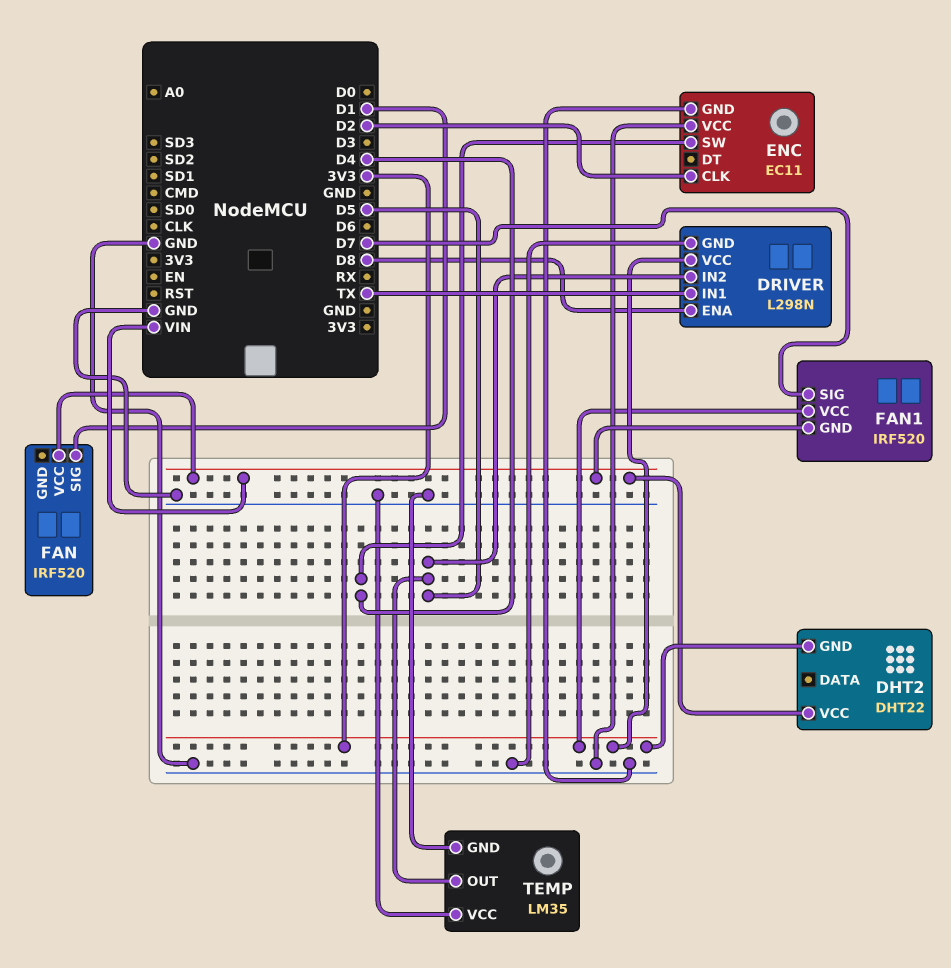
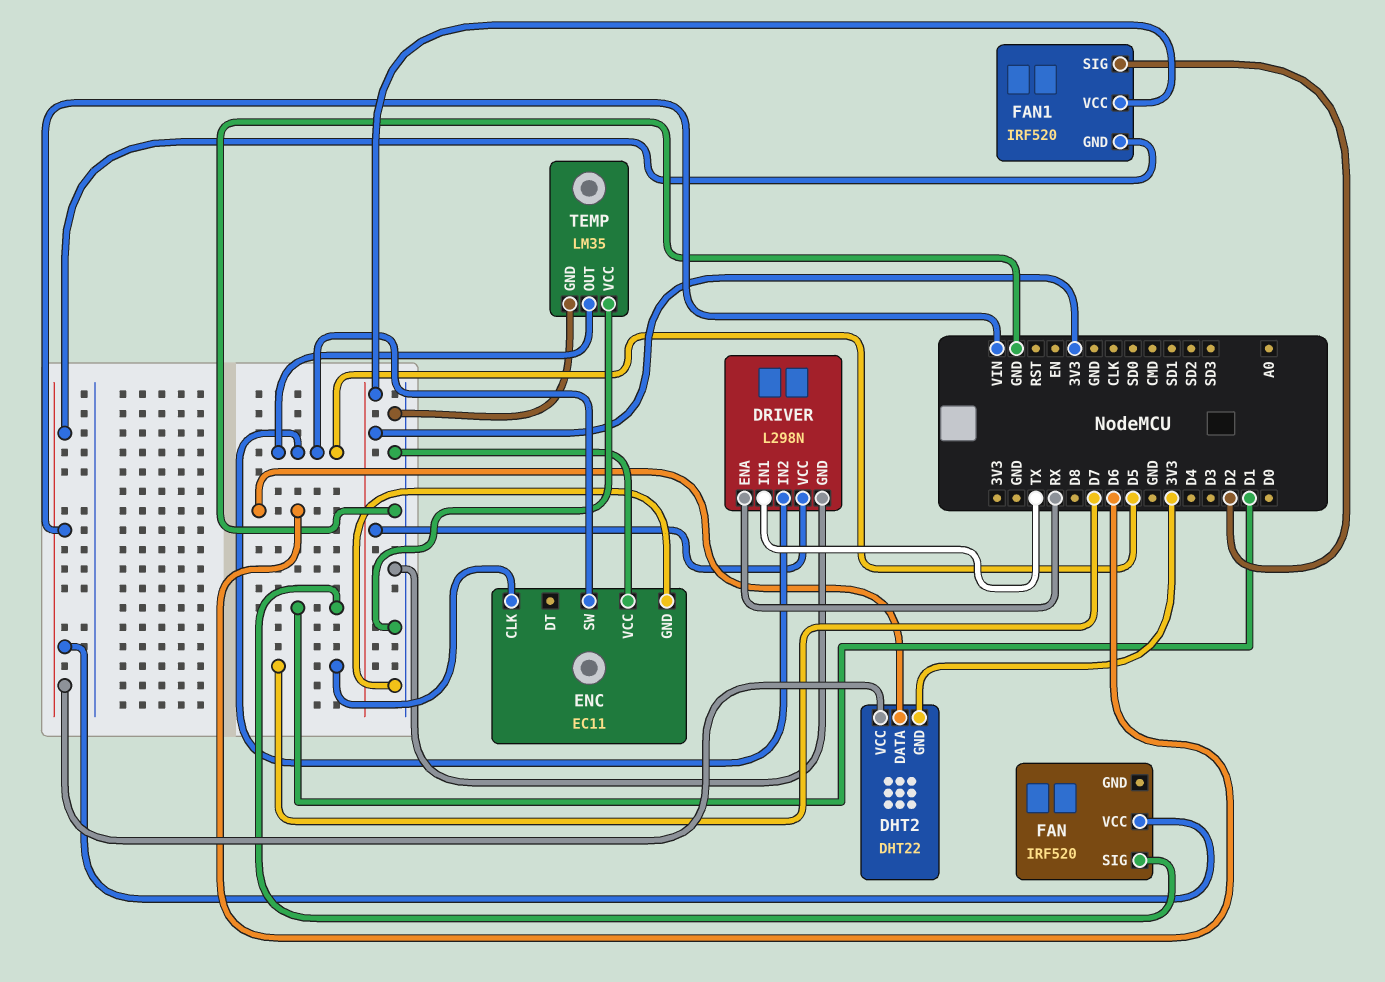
DHT2 pin DATA: none -> D6
DRIVER pin ENA: D8 -> RX
ENC pin CLK: D2 -> D7
ENC pin SW: D4 -> D5
FAN1 pin SIG: D7 -> D2

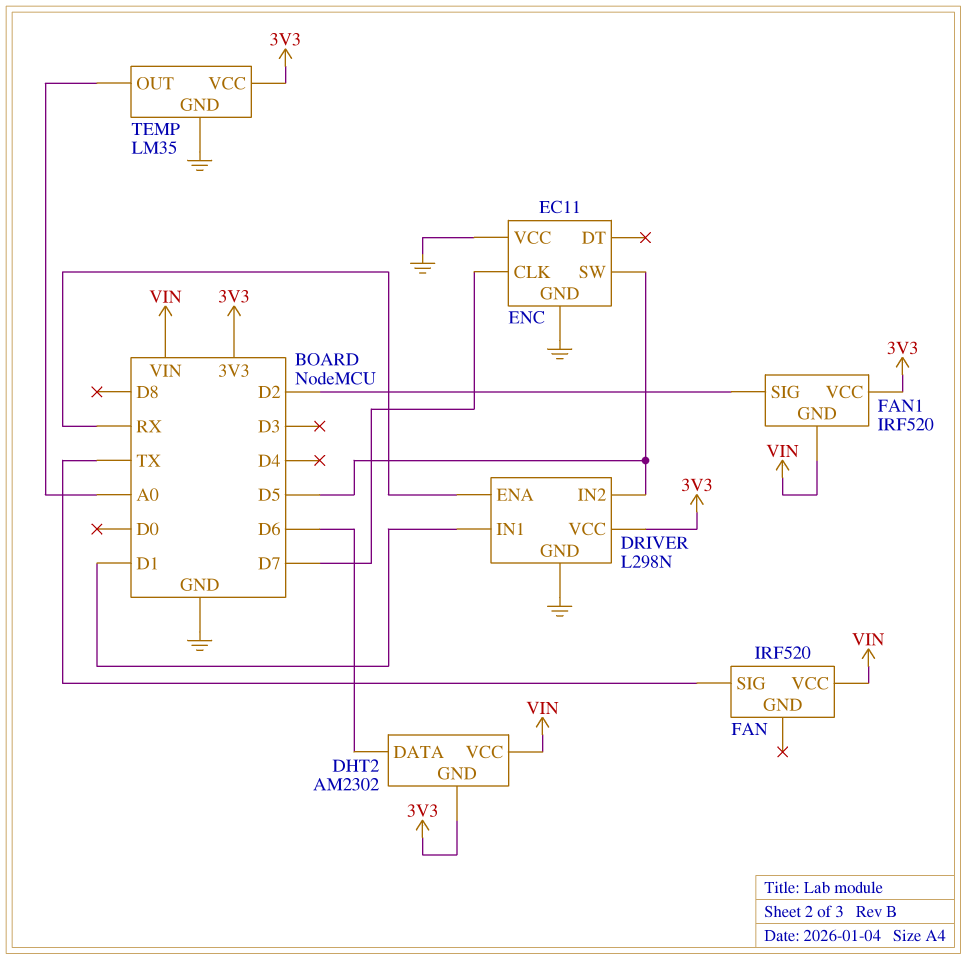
DHT2: DHT22 -> AM2302
DRIVER pin IN1: TX -> D1
FAN pin SIG: D1 -> TX
TEMP pin OUT: D5 -> A0
TEMP pin VCC: GND -> 3V3

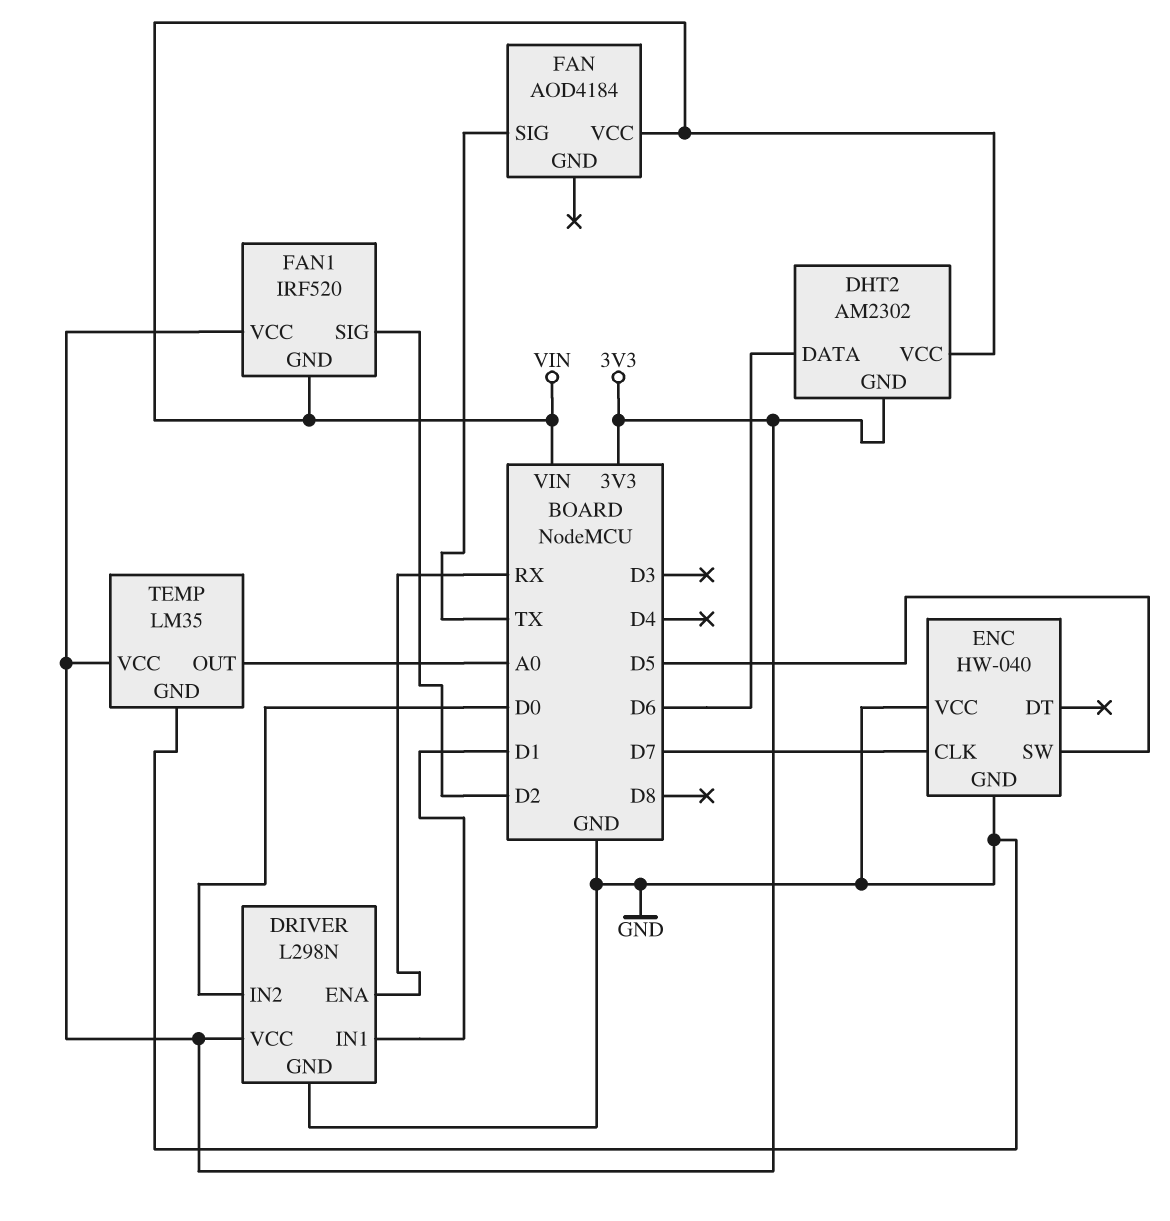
DRIVER pin IN2: D5 -> D0
ENC: EC11 -> HW-040
FAN: IRF520 -> AOD4184

